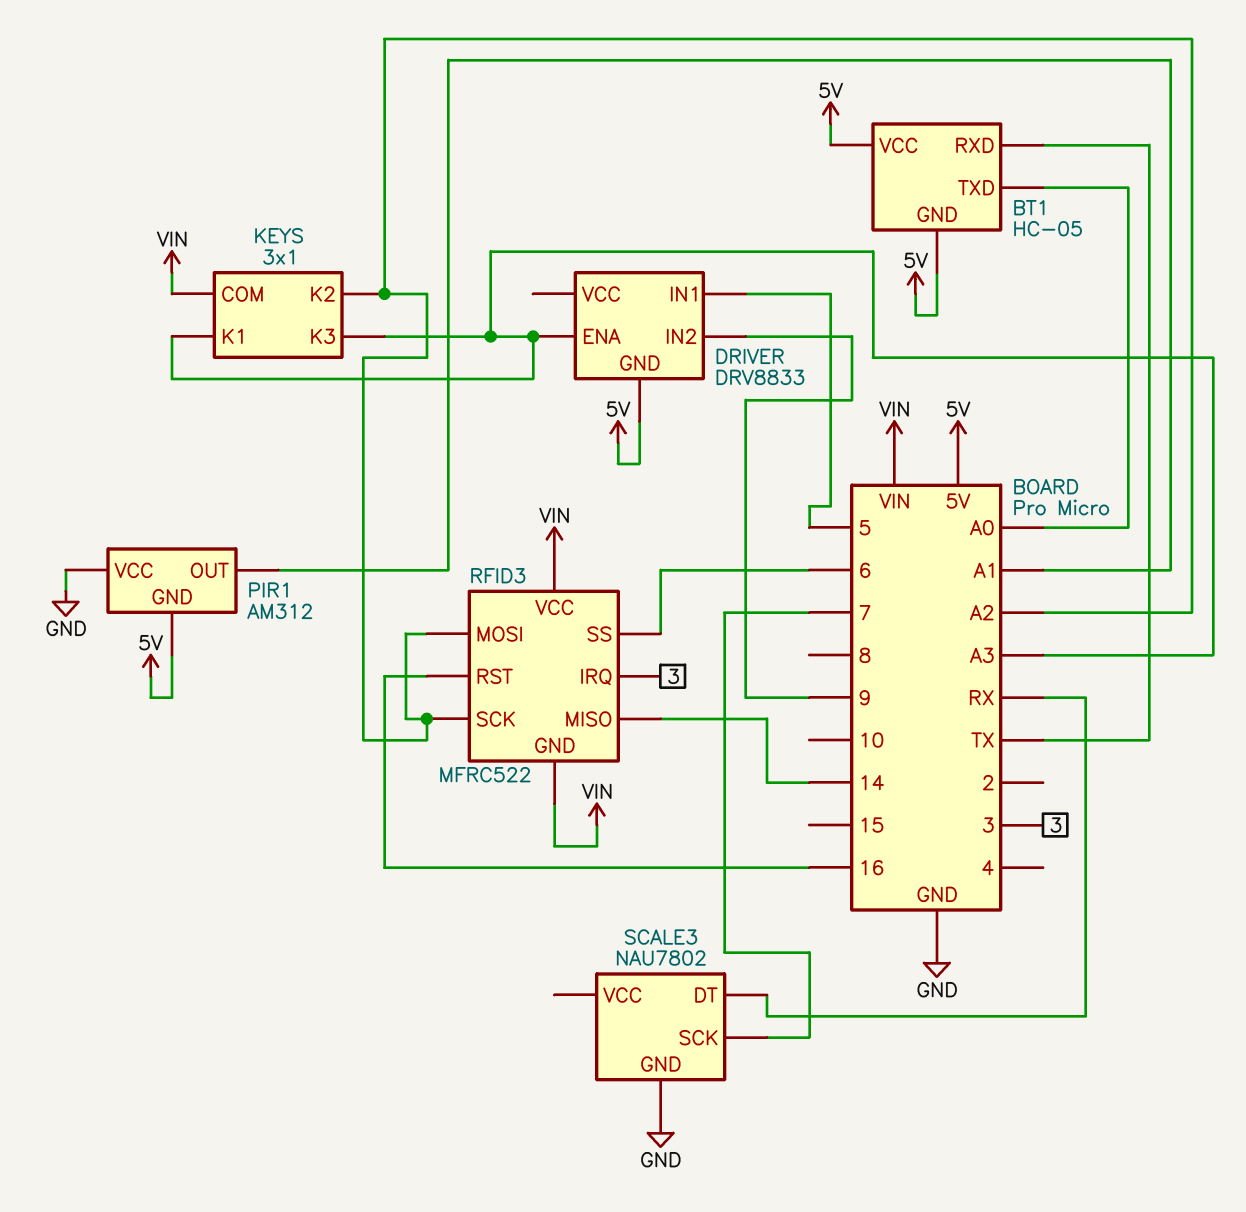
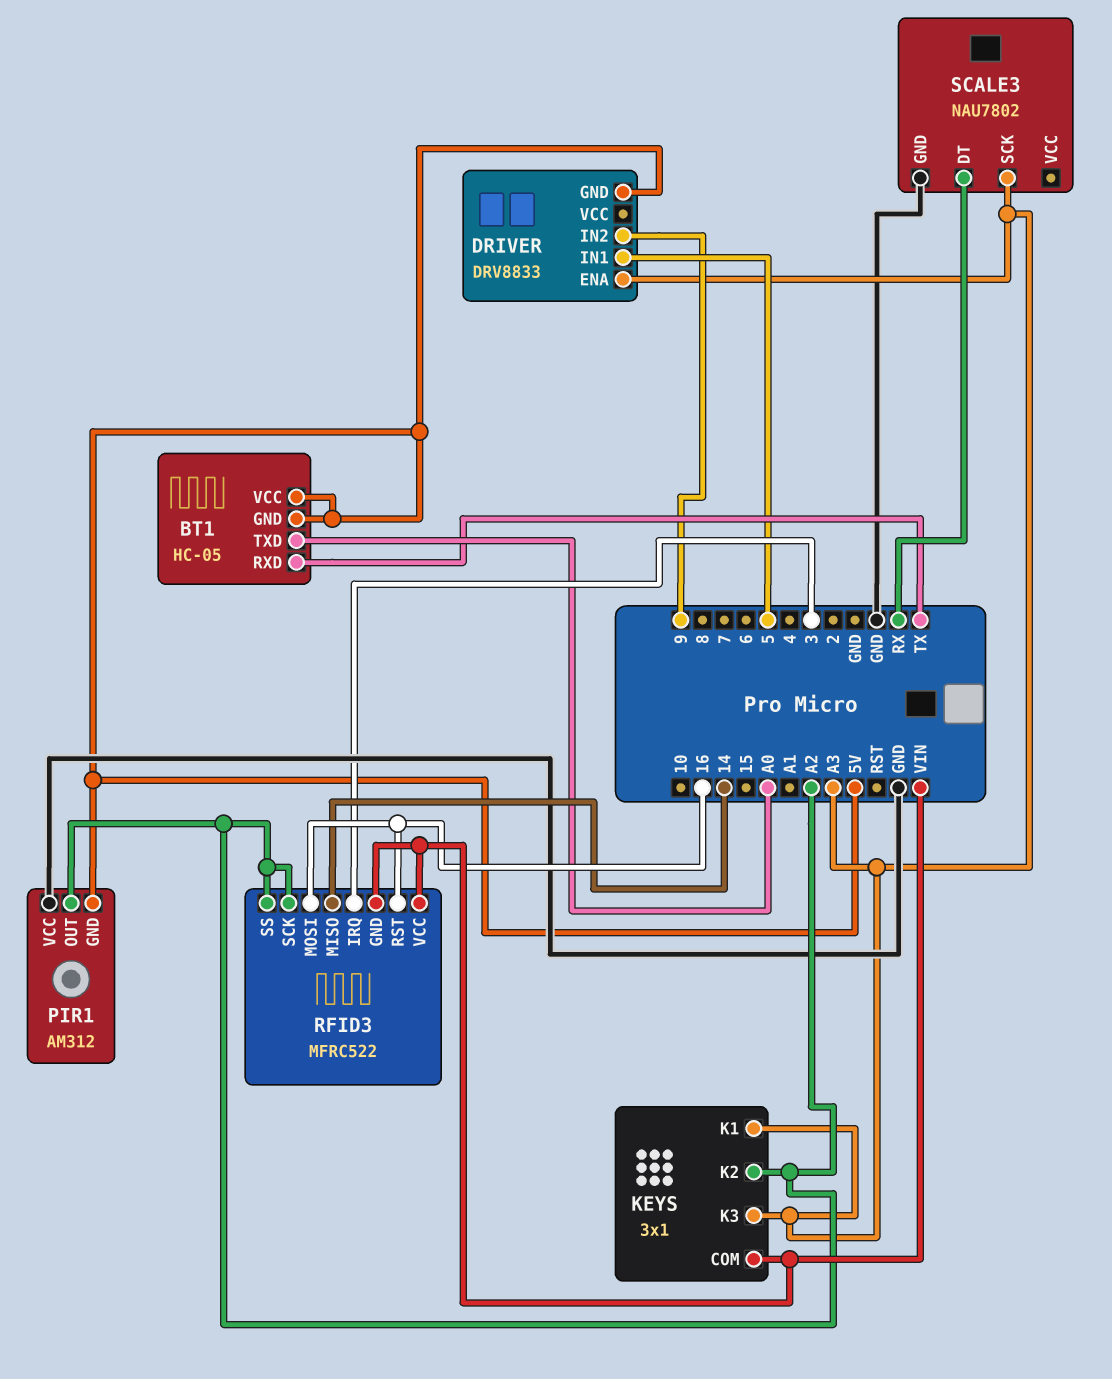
PIR1 pin OUT: A1 -> A2
RFID3 pin MOSI: A2 -> 16
RFID3 pin SS: 6 -> A2
SCALE3 pin SCK: 7 -> A3

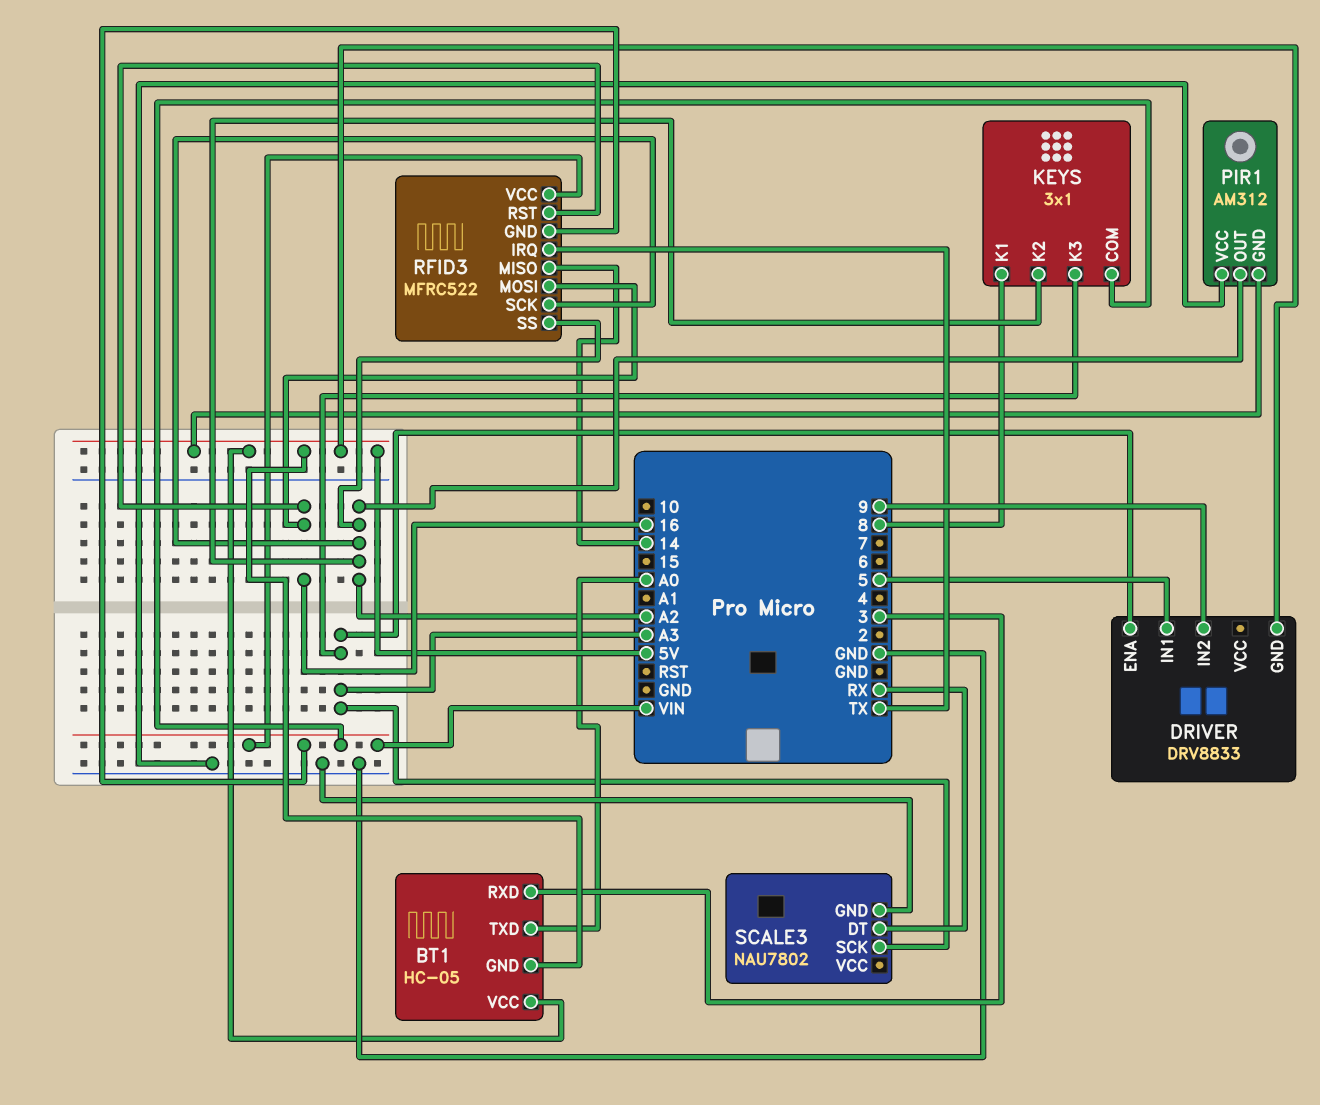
BT1 pin RXD: TX -> 3
KEYS pin K1: A3 -> 8
RFID3 pin IRQ: 3 -> TX

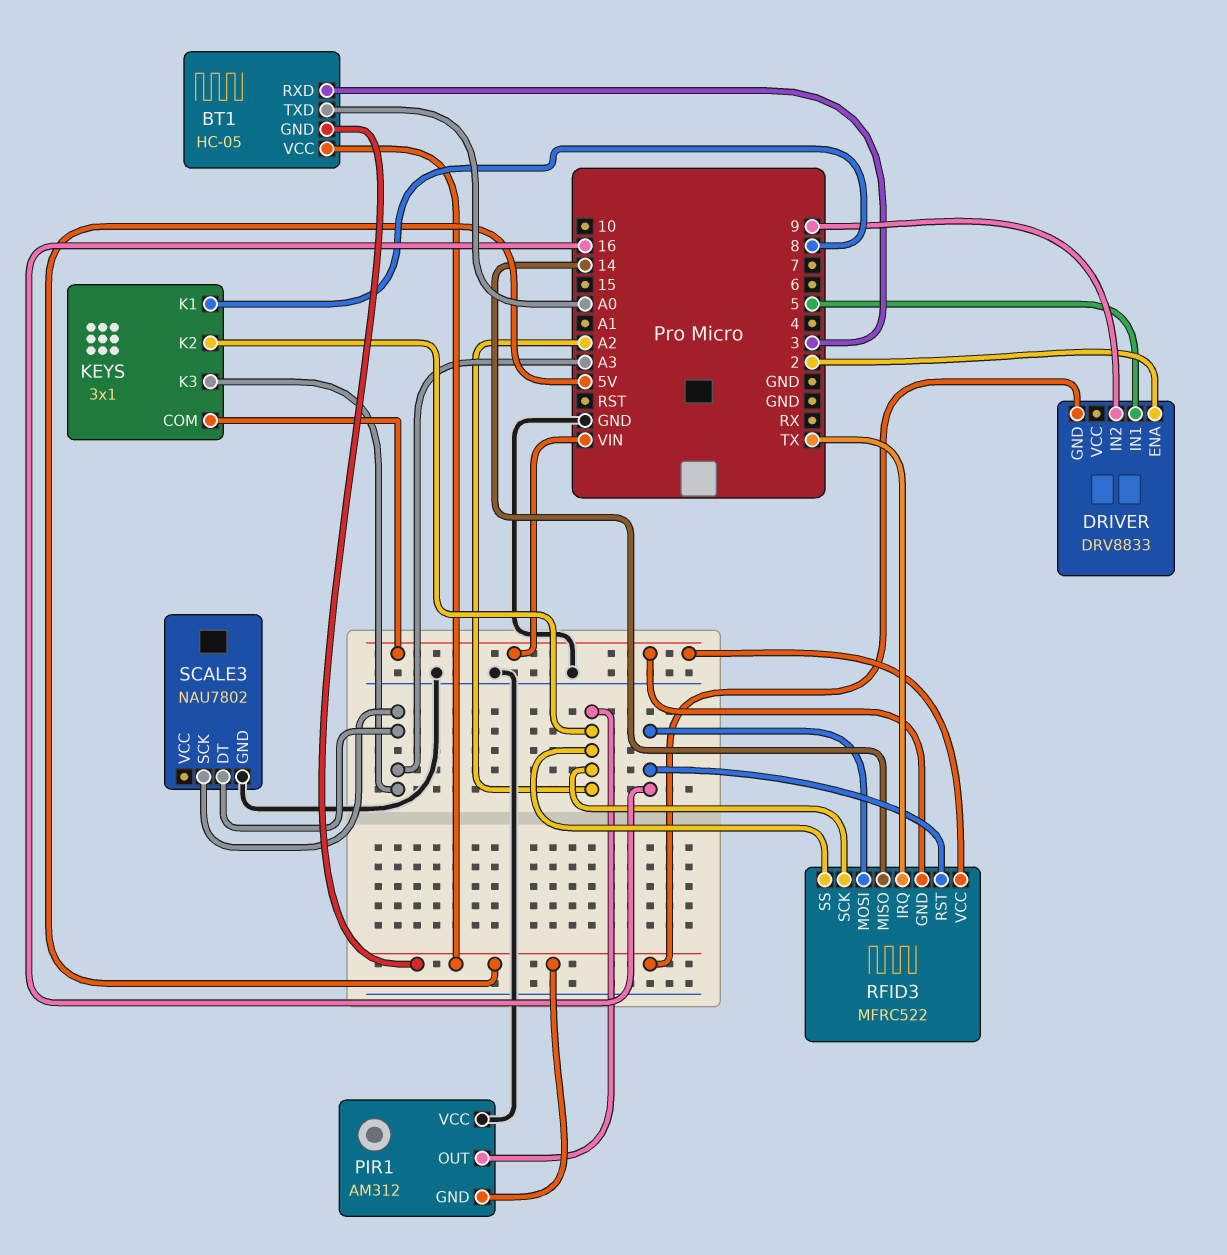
DRIVER pin ENA: A3 -> 2
SCALE3 pin DT: RX -> A3

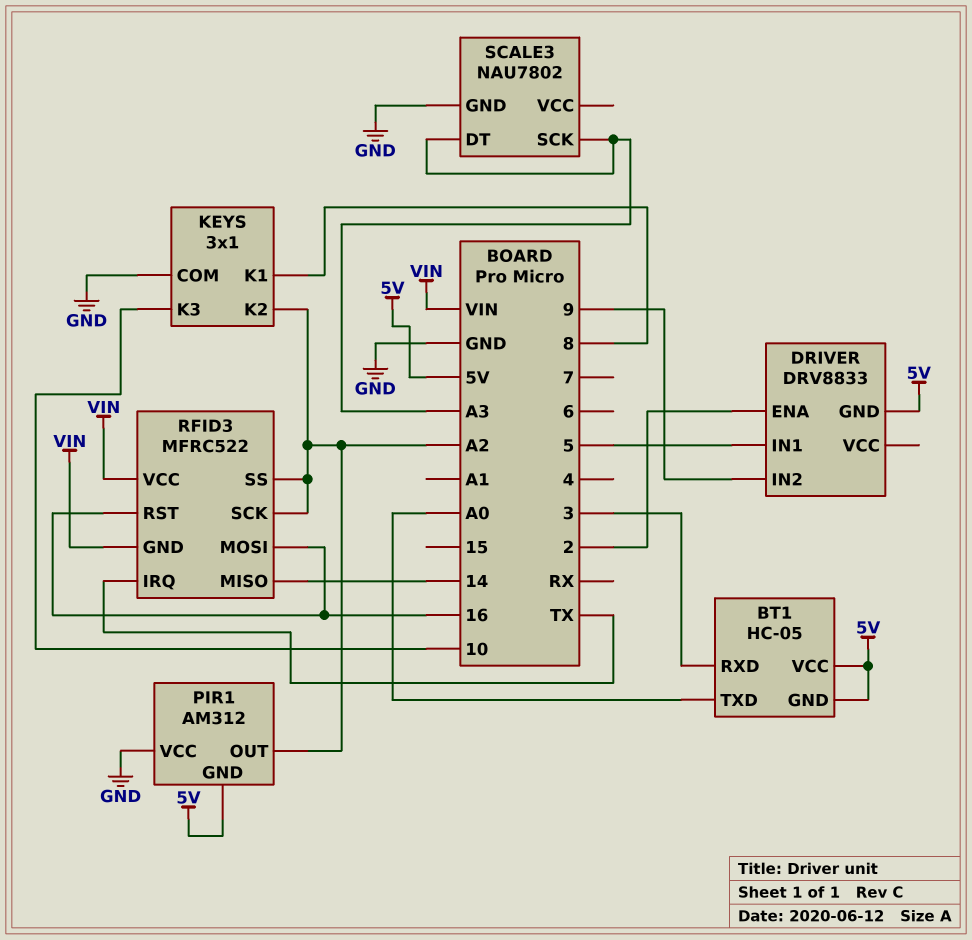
KEYS pin COM: VIN -> GND
KEYS pin K3: A3 -> 10

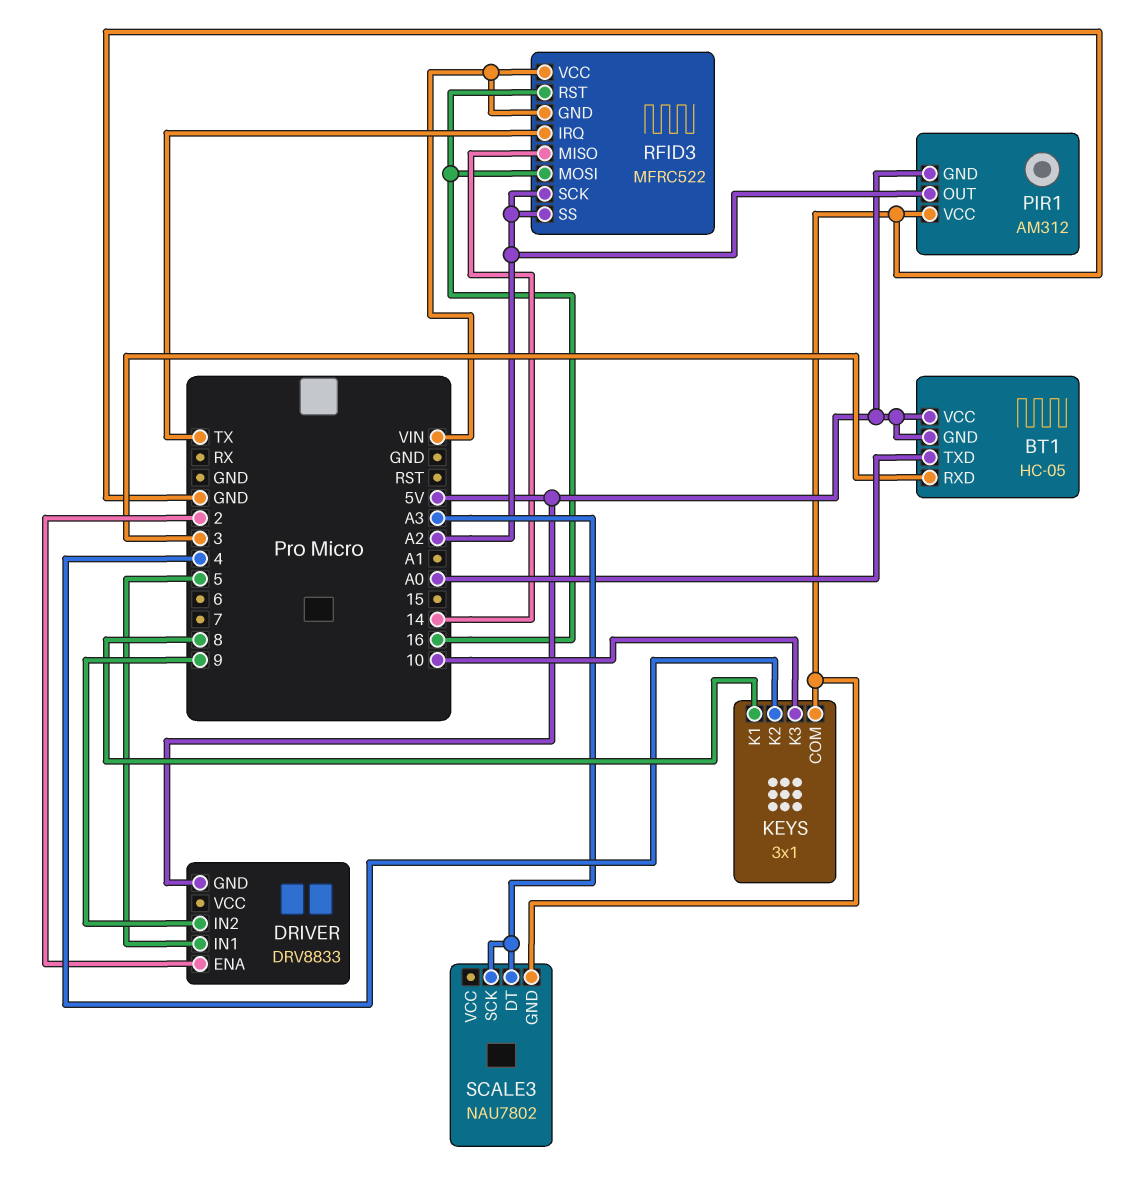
KEYS pin K2: A2 -> 4

